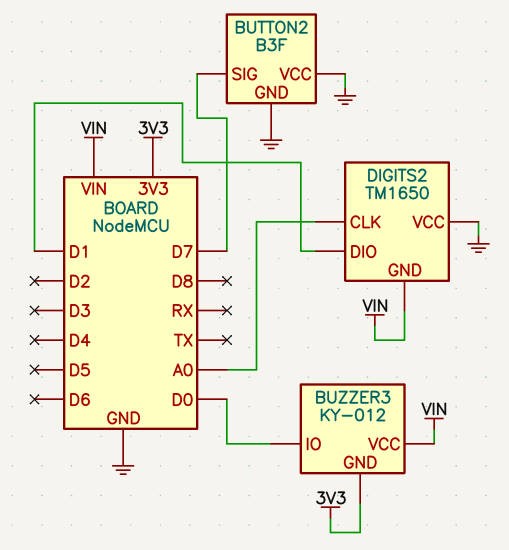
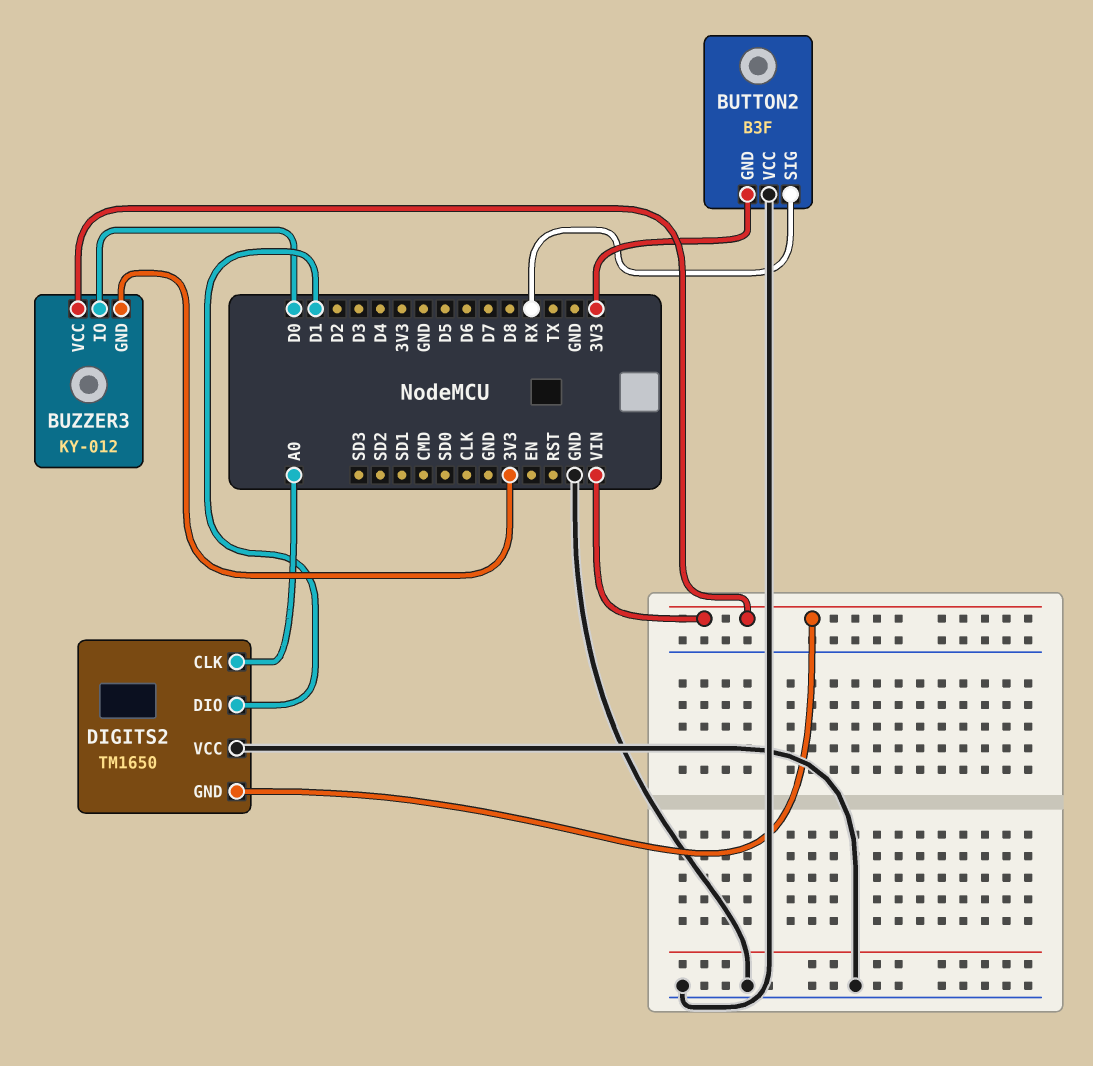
BUTTON2 pin GND: GND -> 3V3
BUTTON2 pin SIG: D7 -> RX

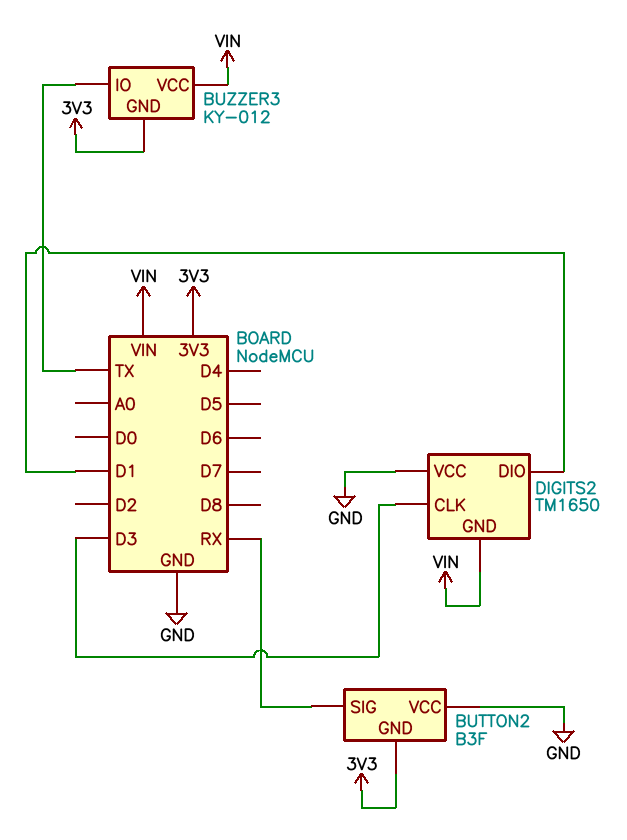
BUZZER3 pin IO: D0 -> TX
DIGITS2 pin CLK: A0 -> D3

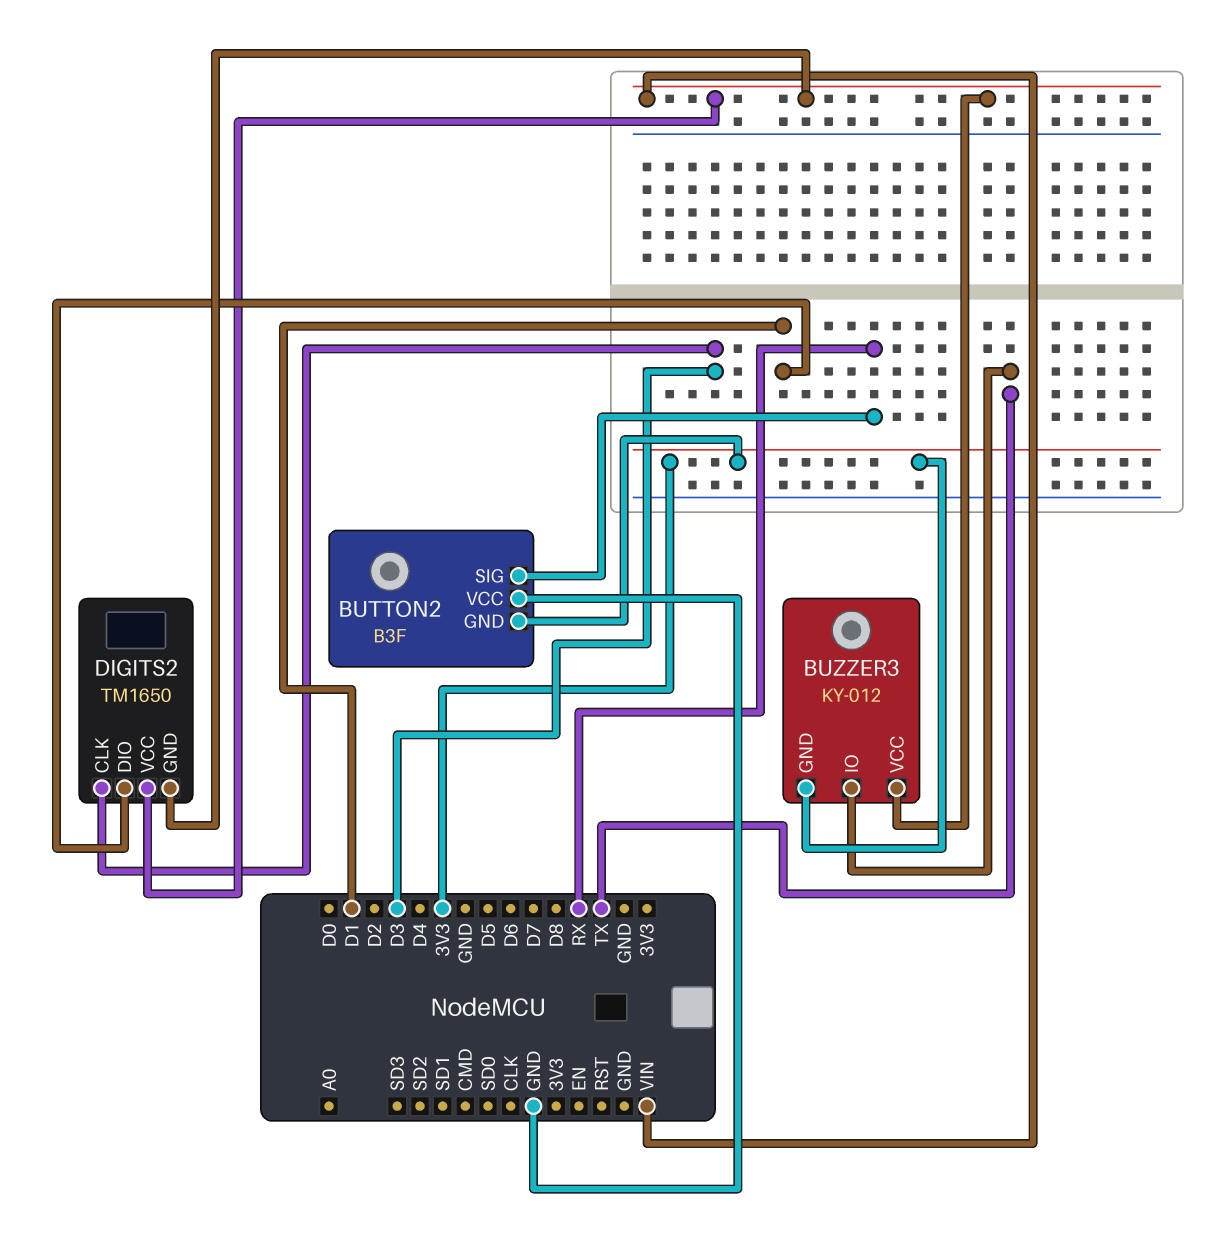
DIGITS2 pin VCC: GND -> VIN

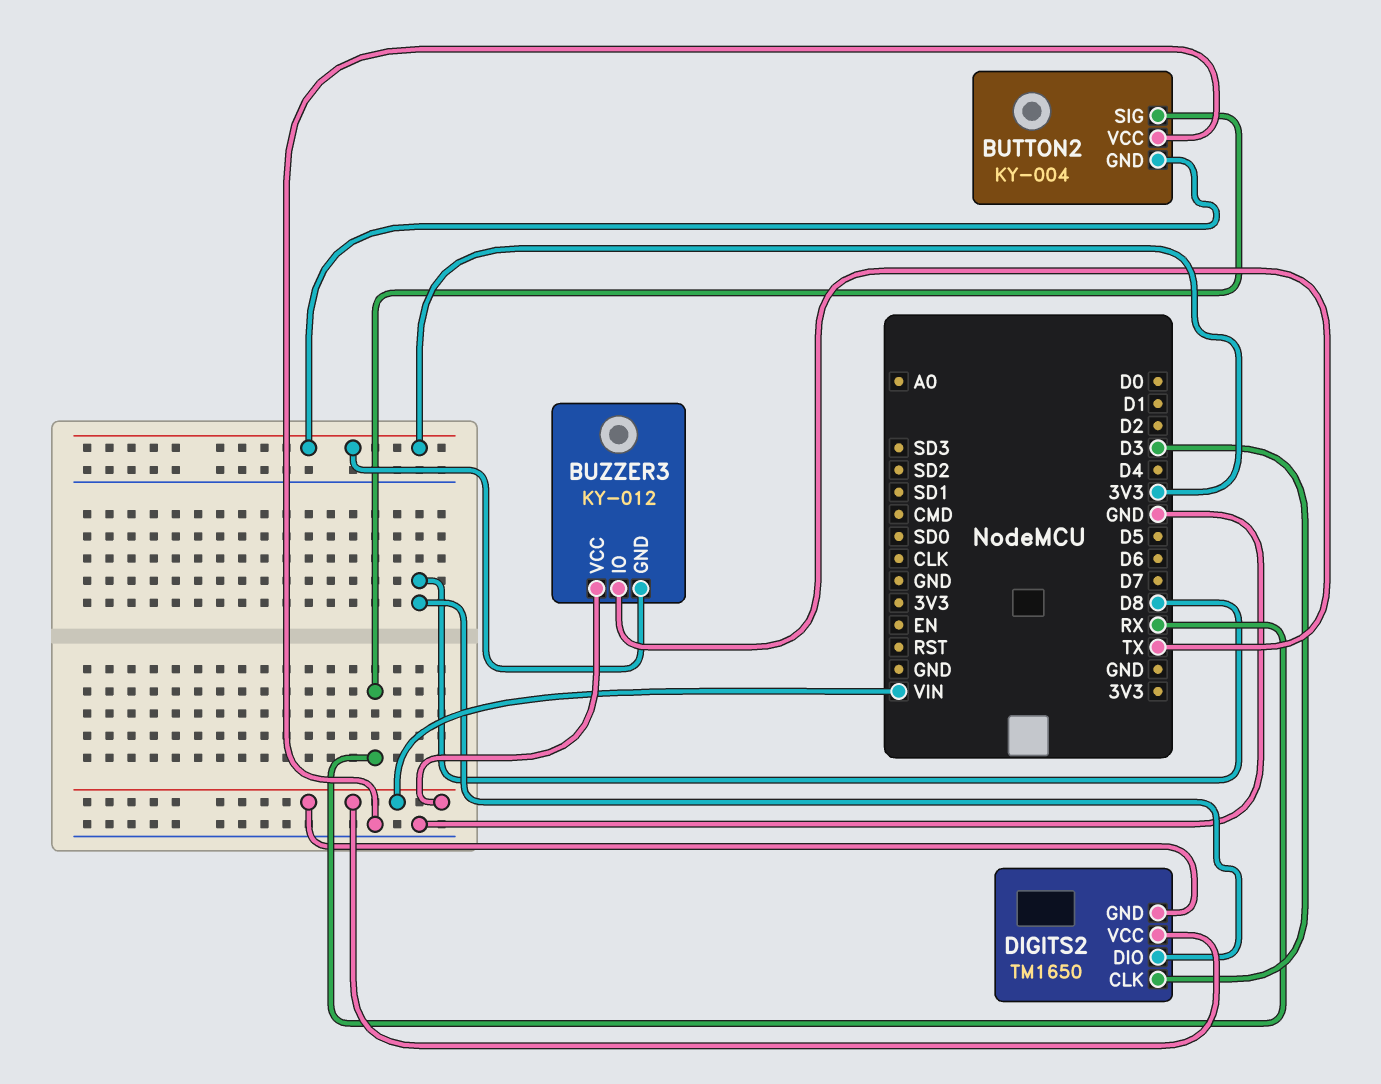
BUTTON2: B3F -> KY-004
DIGITS2 pin DIO: D1 -> D8

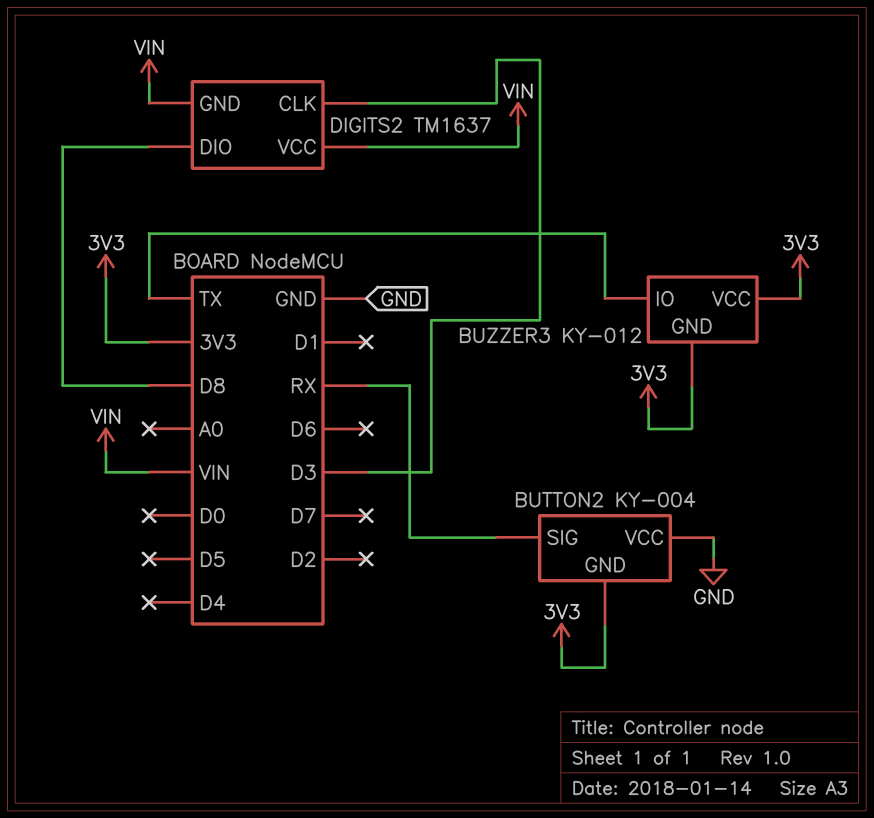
BUZZER3 pin VCC: VIN -> 3V3
DIGITS2: TM1650 -> TM1637

